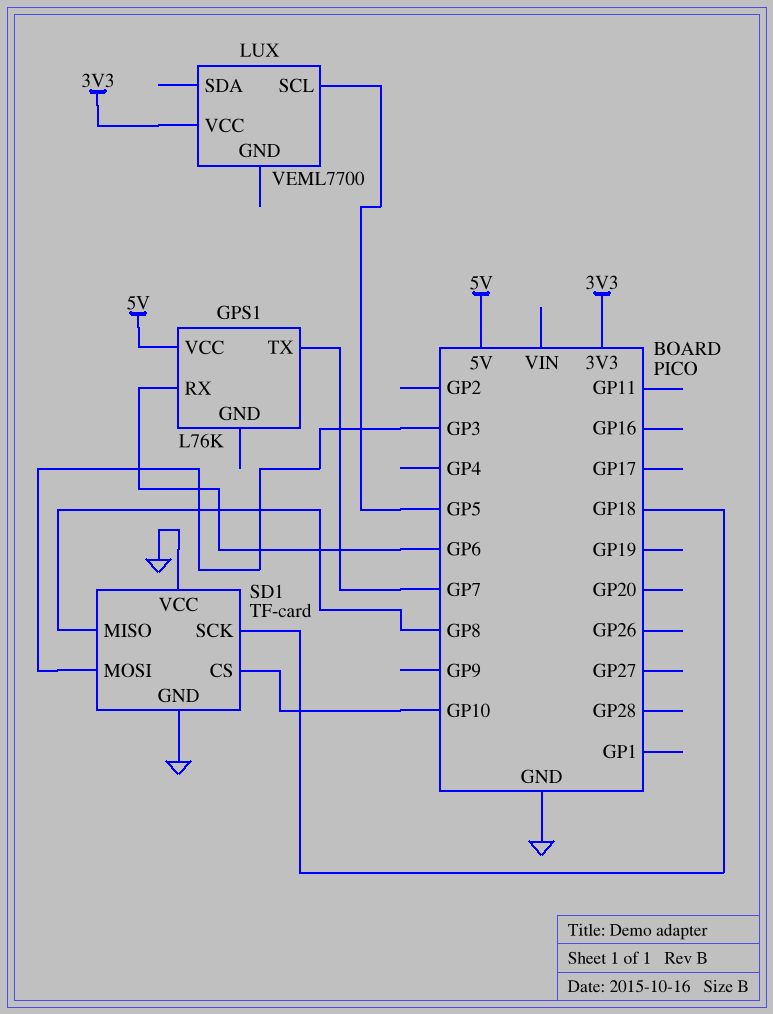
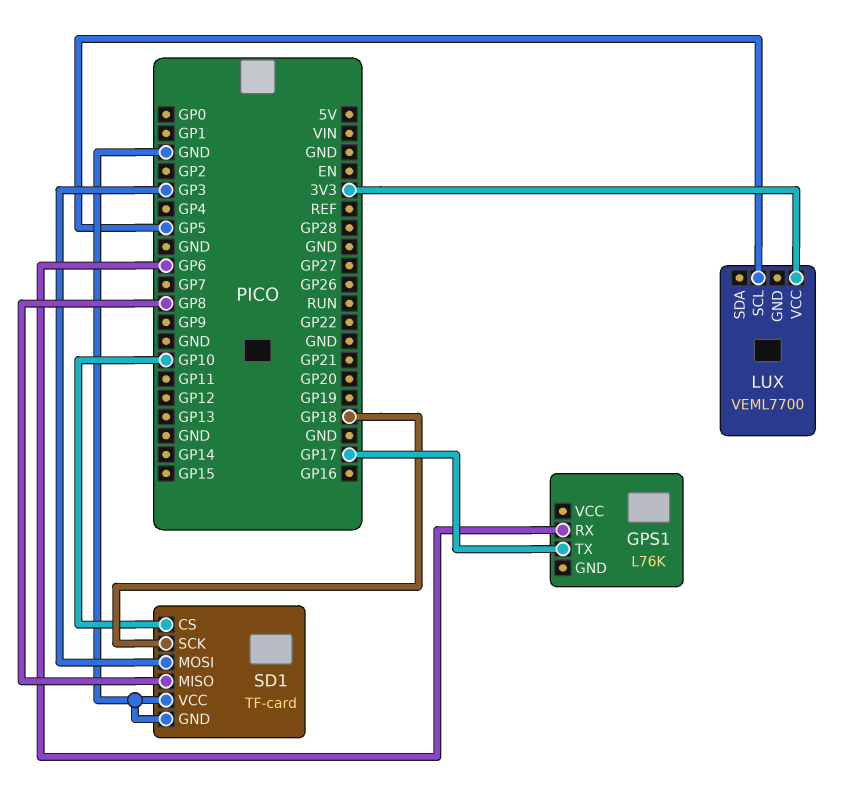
GPS1 pin TX: GP7 -> GP17
GPS1 pin VCC: 5V -> none

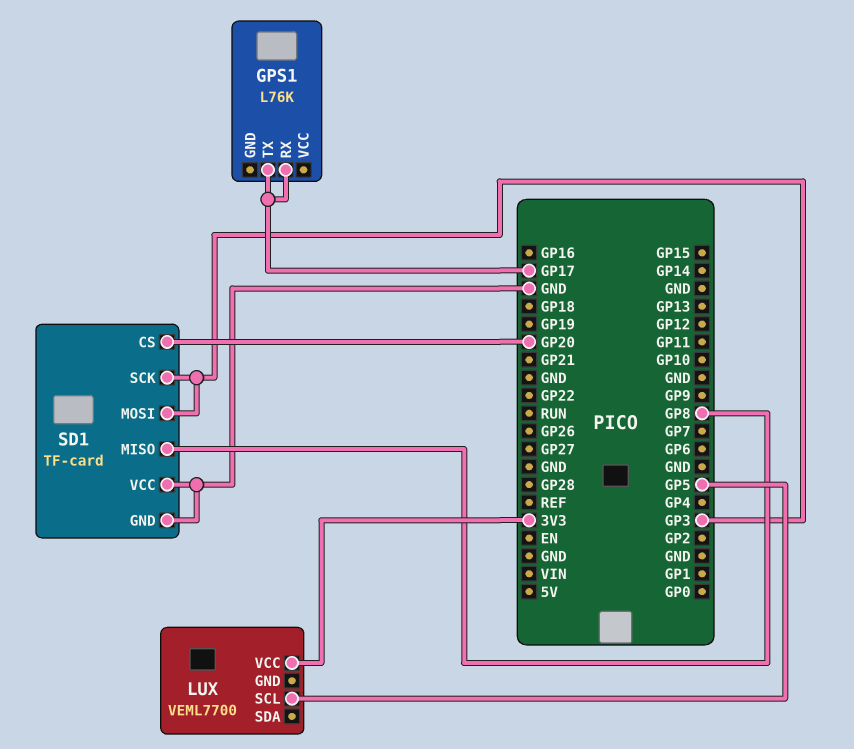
GPS1 pin RX: GP6 -> GP17
SD1 pin CS: GP10 -> GP20
SD1 pin SCK: GP18 -> GP3

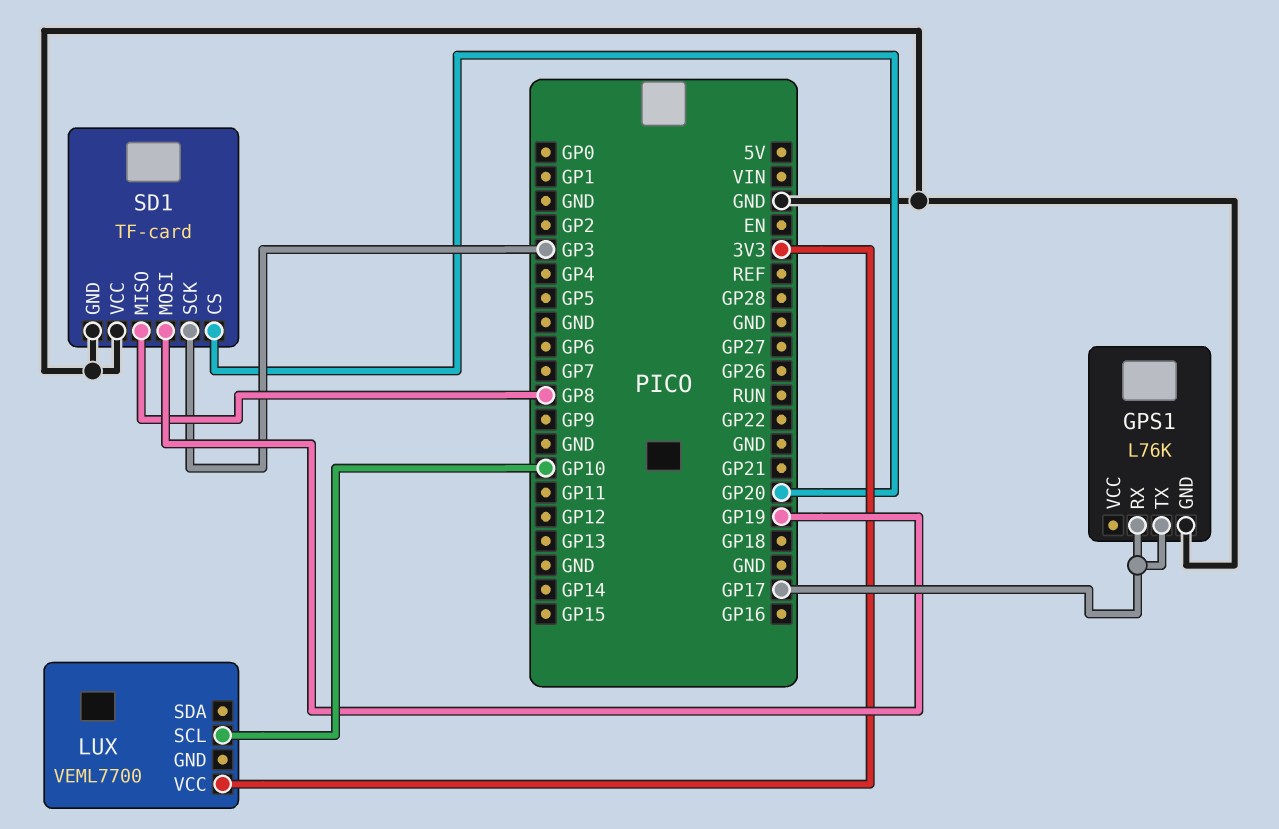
GPS1 pin GND: none -> GND
LUX pin SCL: GP5 -> GP10
SD1 pin MOSI: GP3 -> GP19

